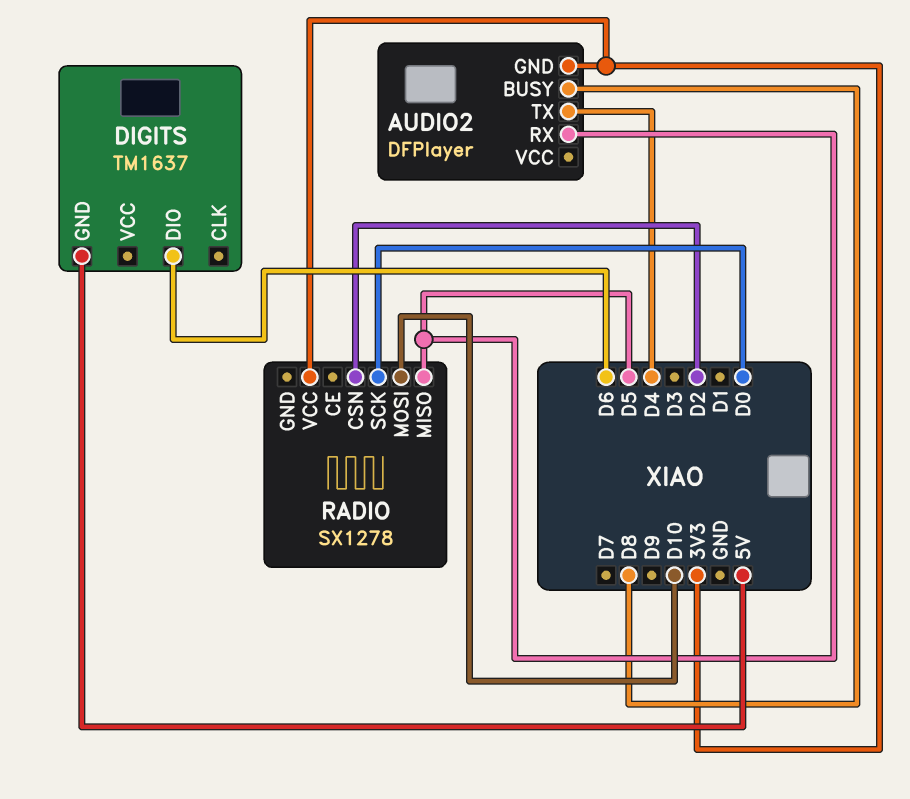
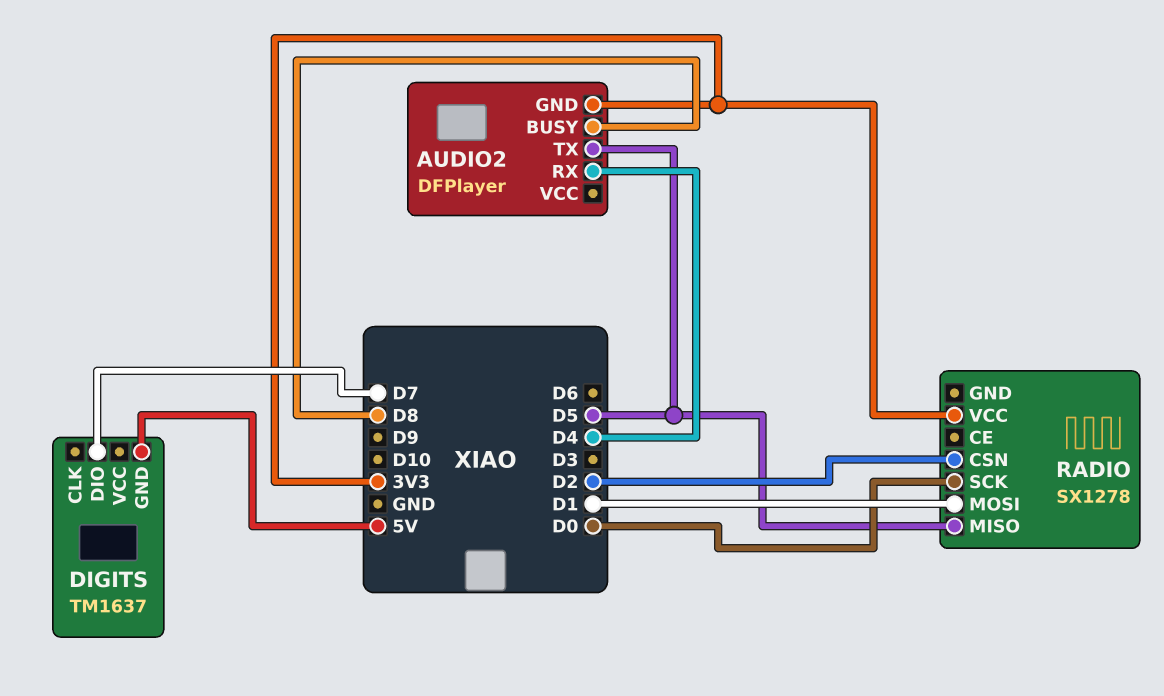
AUDIO2 pin RX: D5 -> D4
AUDIO2 pin TX: D4 -> D5
DIGITS pin DIO: D6 -> D7
RADIO pin MOSI: D10 -> D1

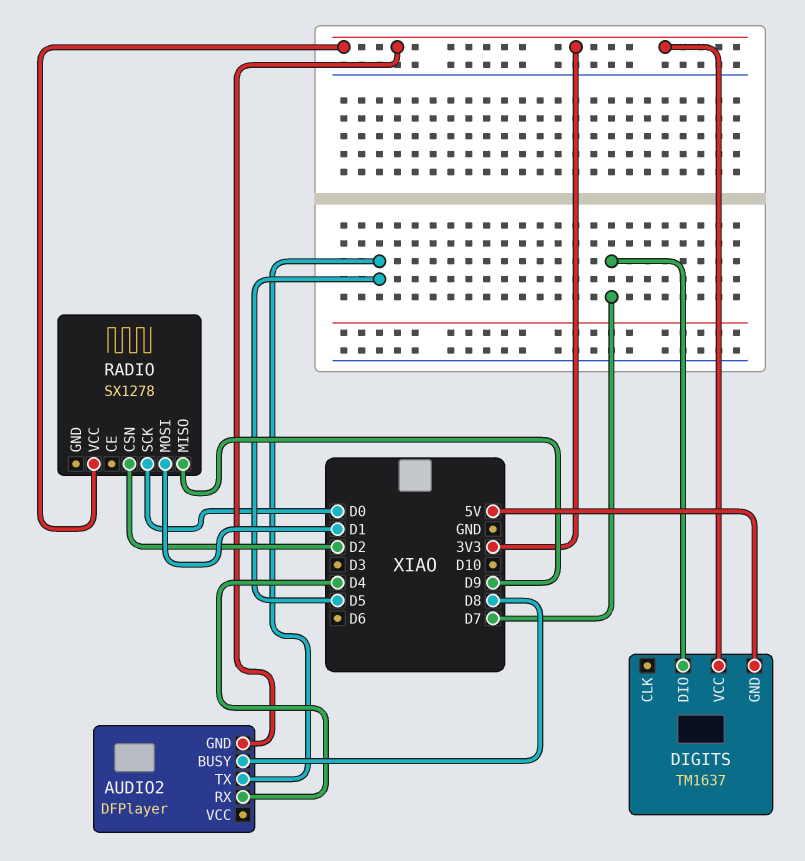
DIGITS pin VCC: none -> 3V3
RADIO pin MISO: D5 -> D9

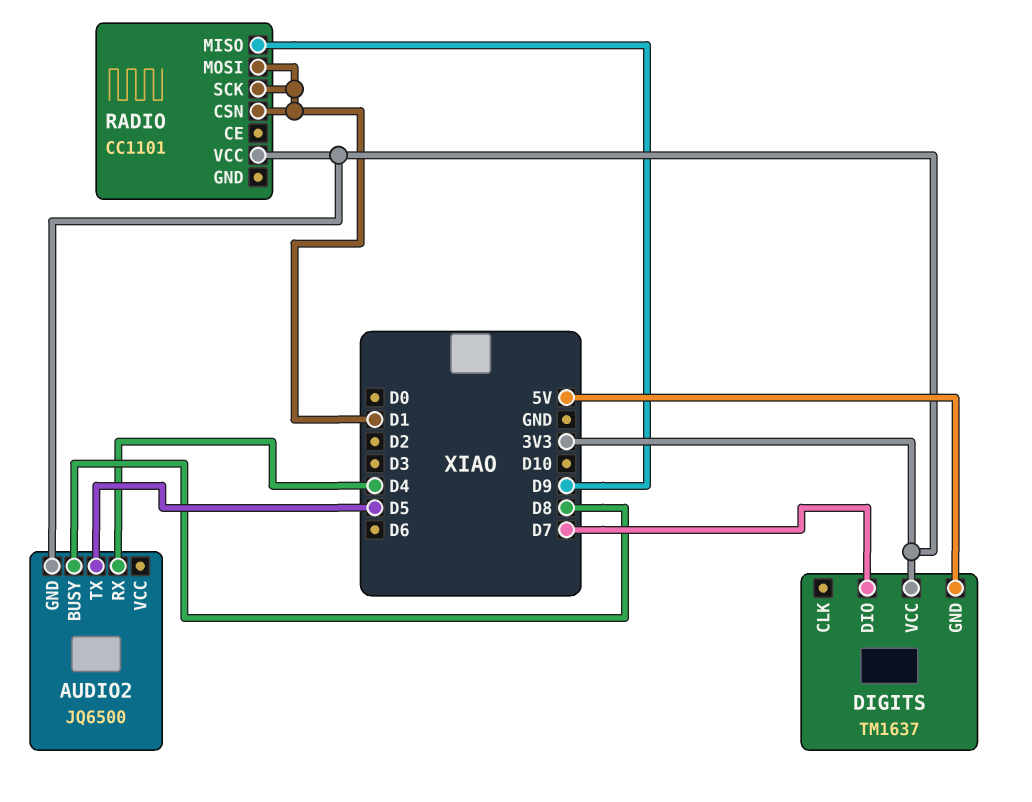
AUDIO2: DFPlayer -> JQ6500
RADIO: SX1278 -> CC1101
RADIO pin CSN: D2 -> D1
RADIO pin SCK: D0 -> D1

